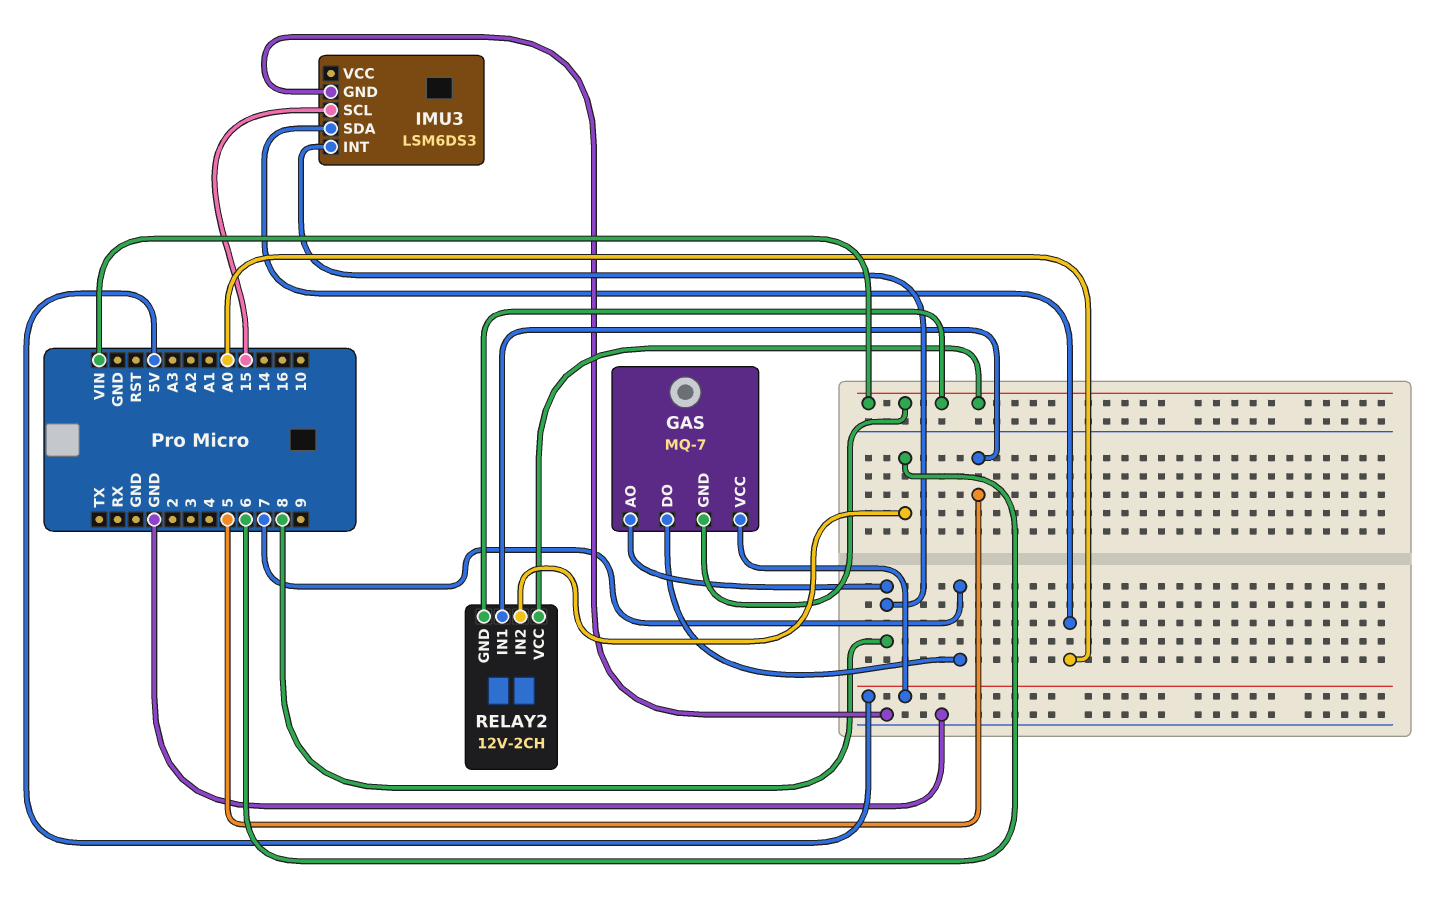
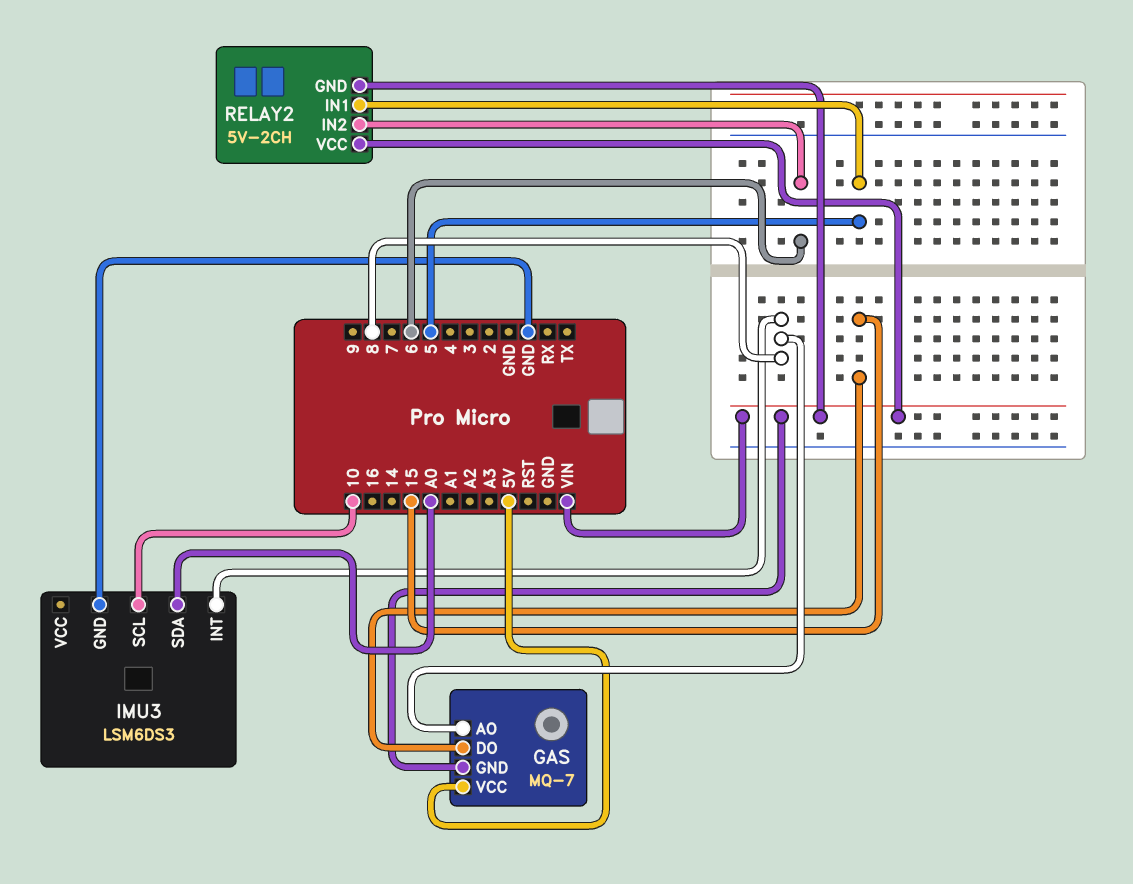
GAS pin DO: 7 -> 15
IMU3 pin SCL: 15 -> 10
RELAY2: 12V-2CH -> 5V-2CH

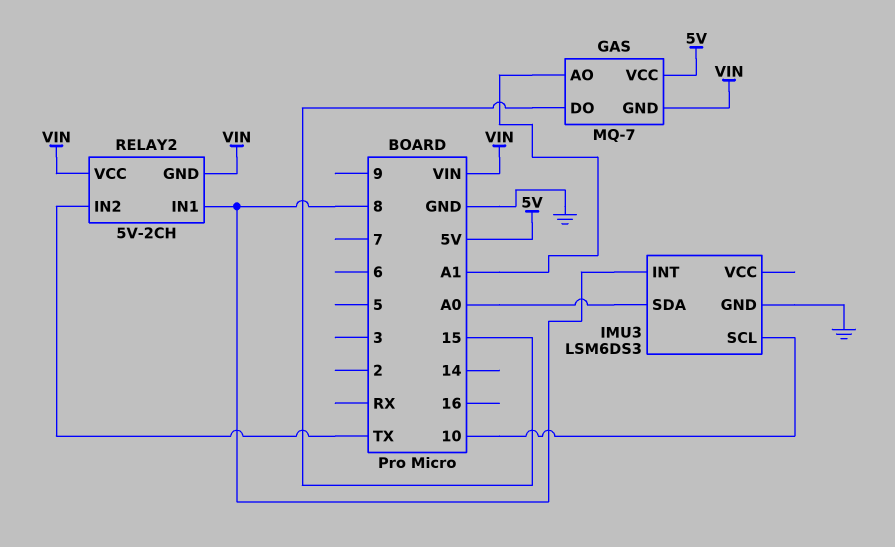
GAS pin AO: 8 -> A1
RELAY2 pin IN1: 5 -> 8
RELAY2 pin IN2: 6 -> TX

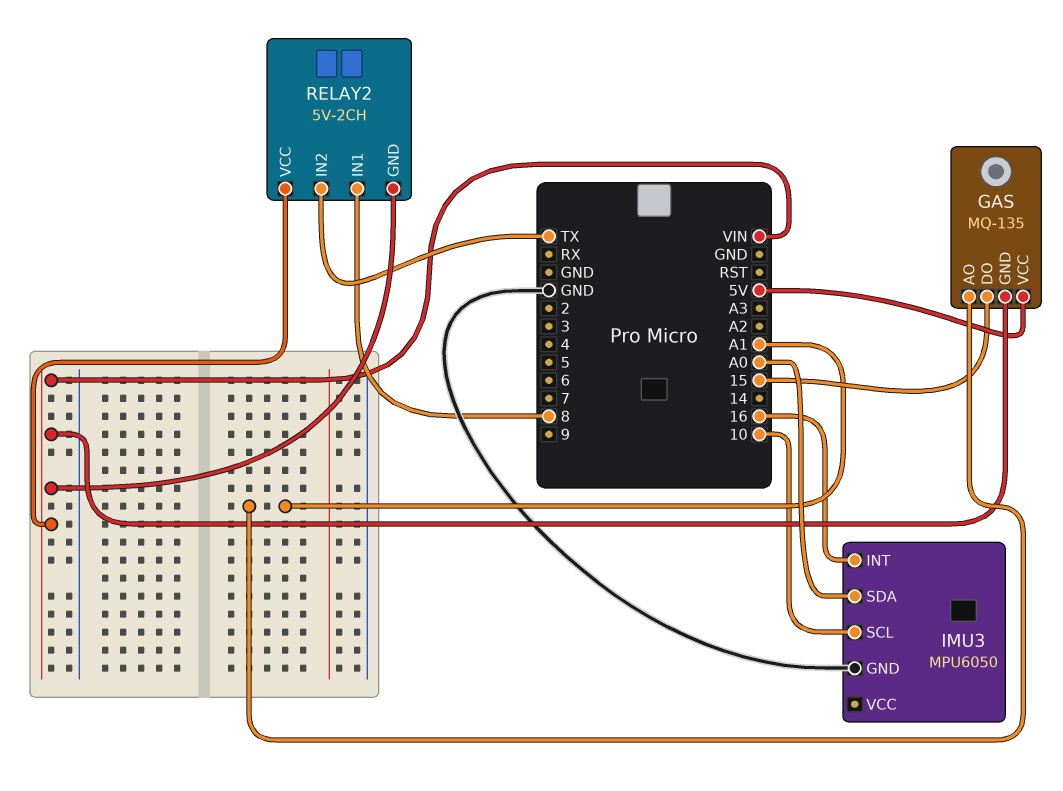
GAS: MQ-7 -> MQ-135
IMU3: LSM6DS3 -> MPU6050
IMU3 pin INT: 8 -> 16

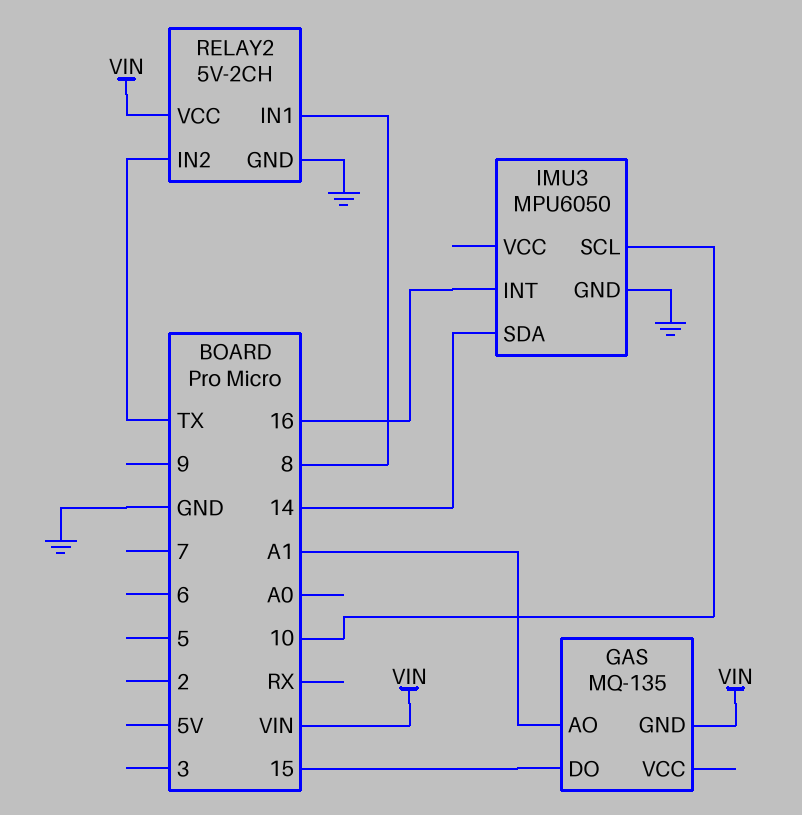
GAS pin VCC: 5V -> none
IMU3 pin SDA: A0 -> 14
RELAY2 pin GND: VIN -> GND

